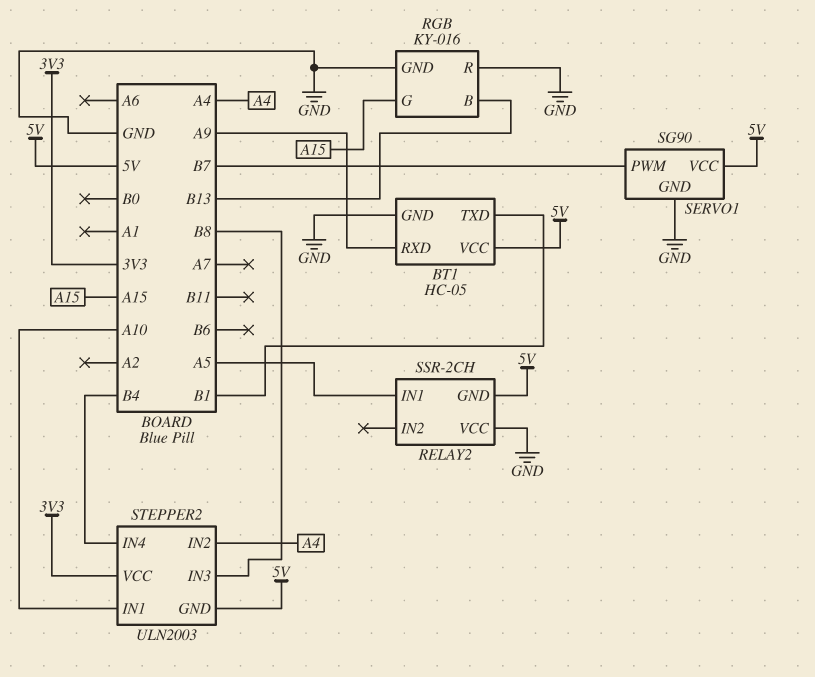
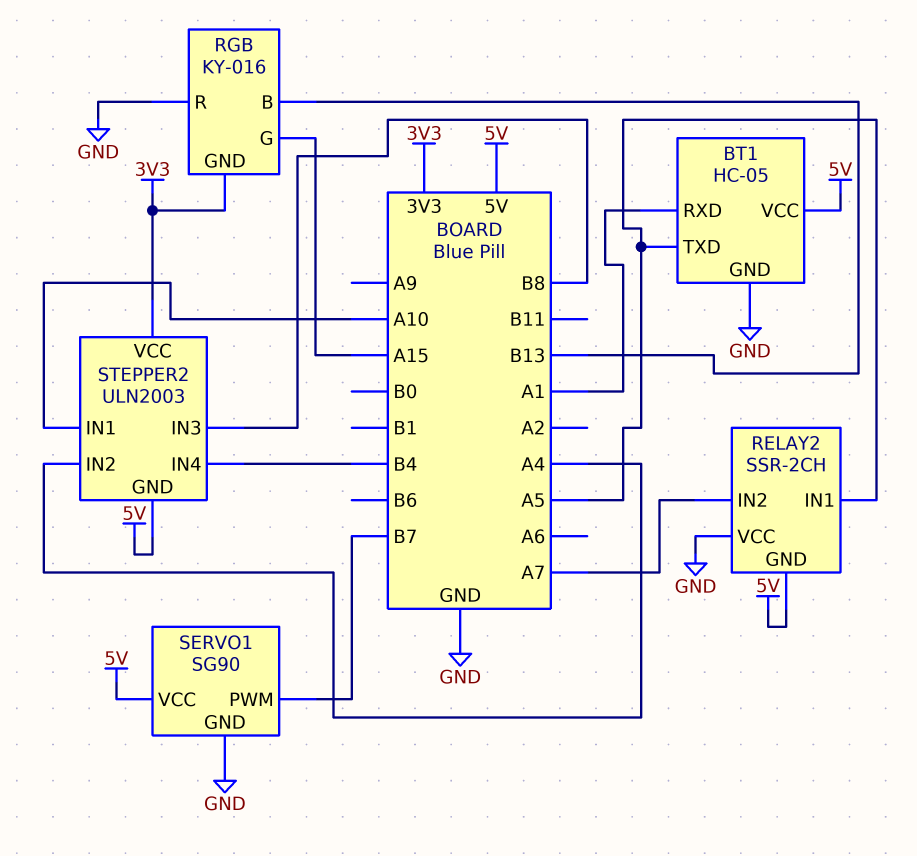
BT1 pin RXD: A9 -> A1
BT1 pin TXD: B1 -> A5
RELAY2 pin IN2: none -> A7
RGB pin GND: GND -> 3V3

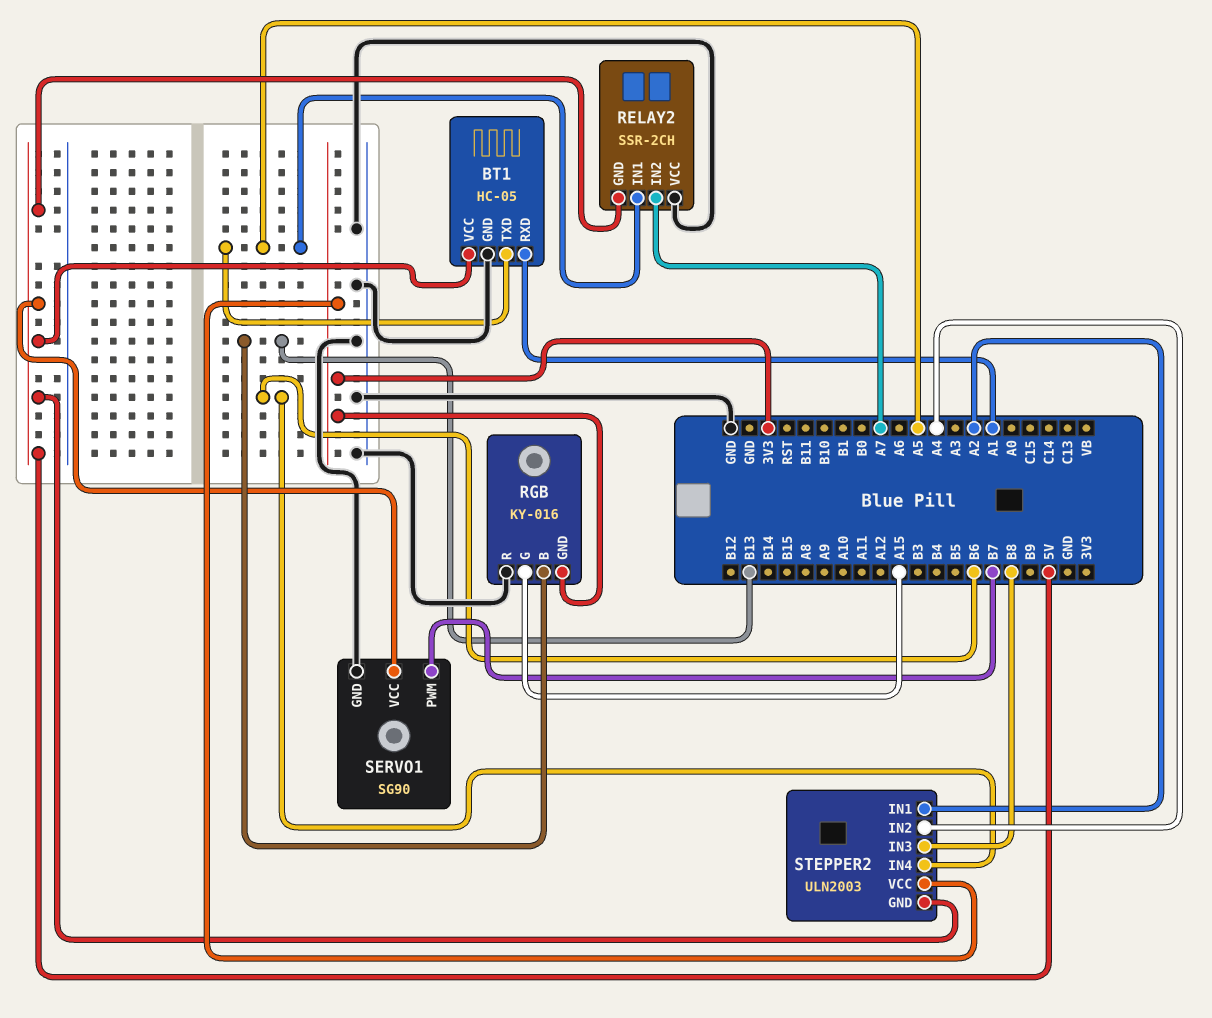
STEPPER2 pin IN1: A10 -> A2
STEPPER2 pin IN4: B4 -> B6

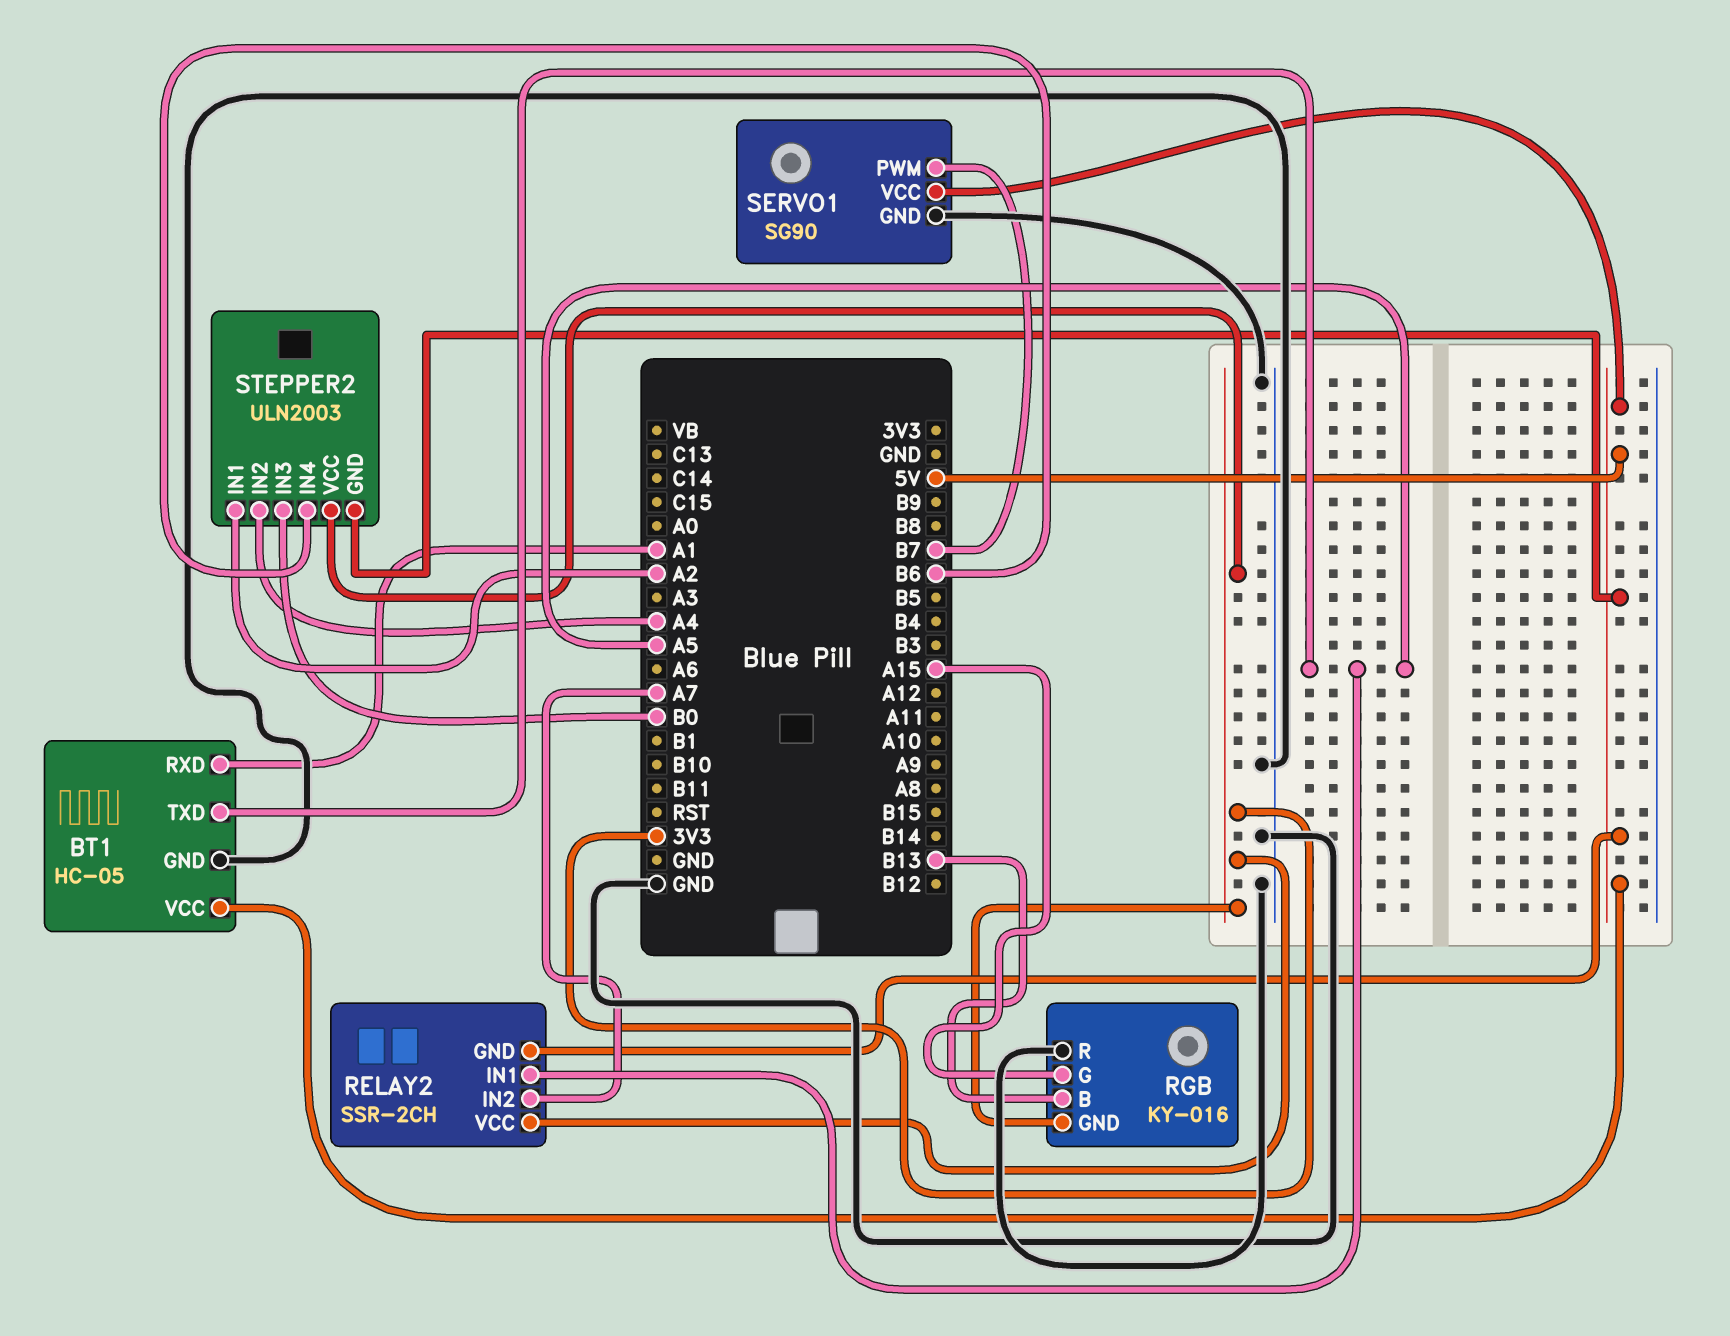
RELAY2 pin VCC: GND -> 3V3
STEPPER2 pin IN3: B8 -> B0

